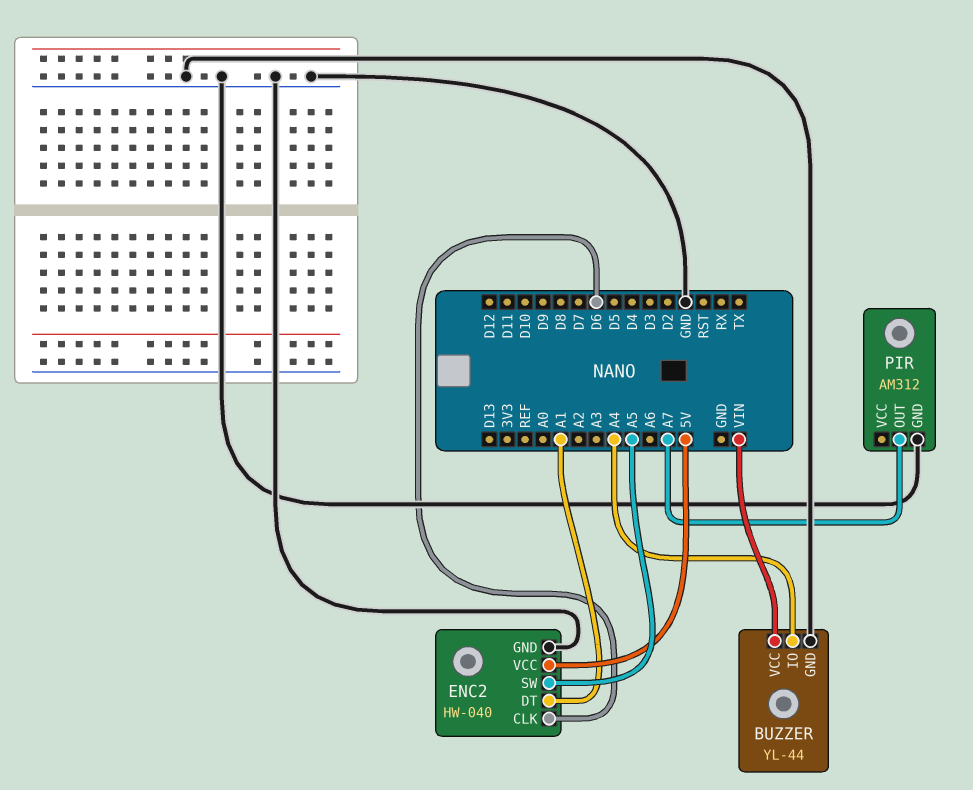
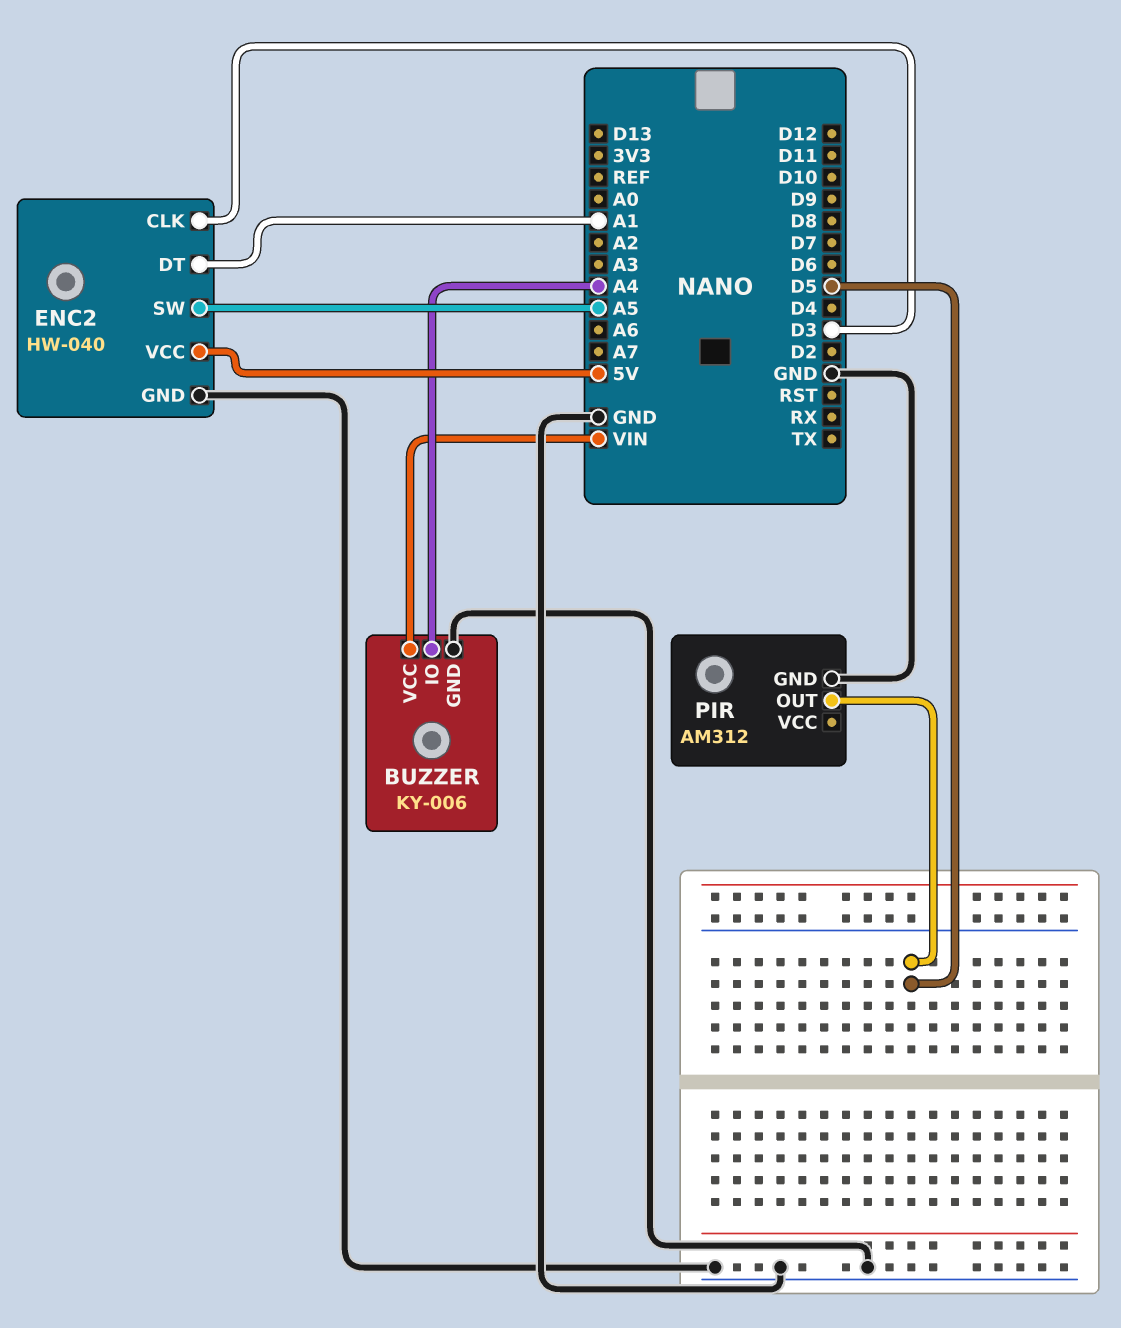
BUZZER: YL-44 -> KY-006
ENC2 pin CLK: D6 -> D3
PIR pin OUT: A7 -> D5

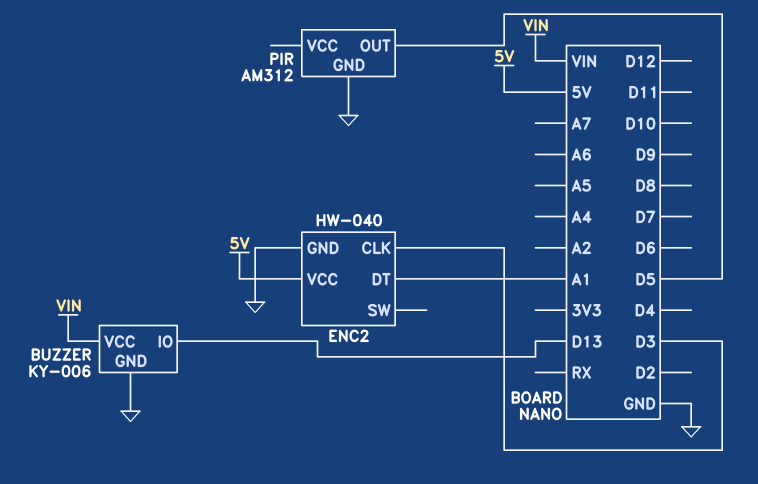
BUZZER pin IO: A4 -> D13
ENC2 pin SW: A5 -> none

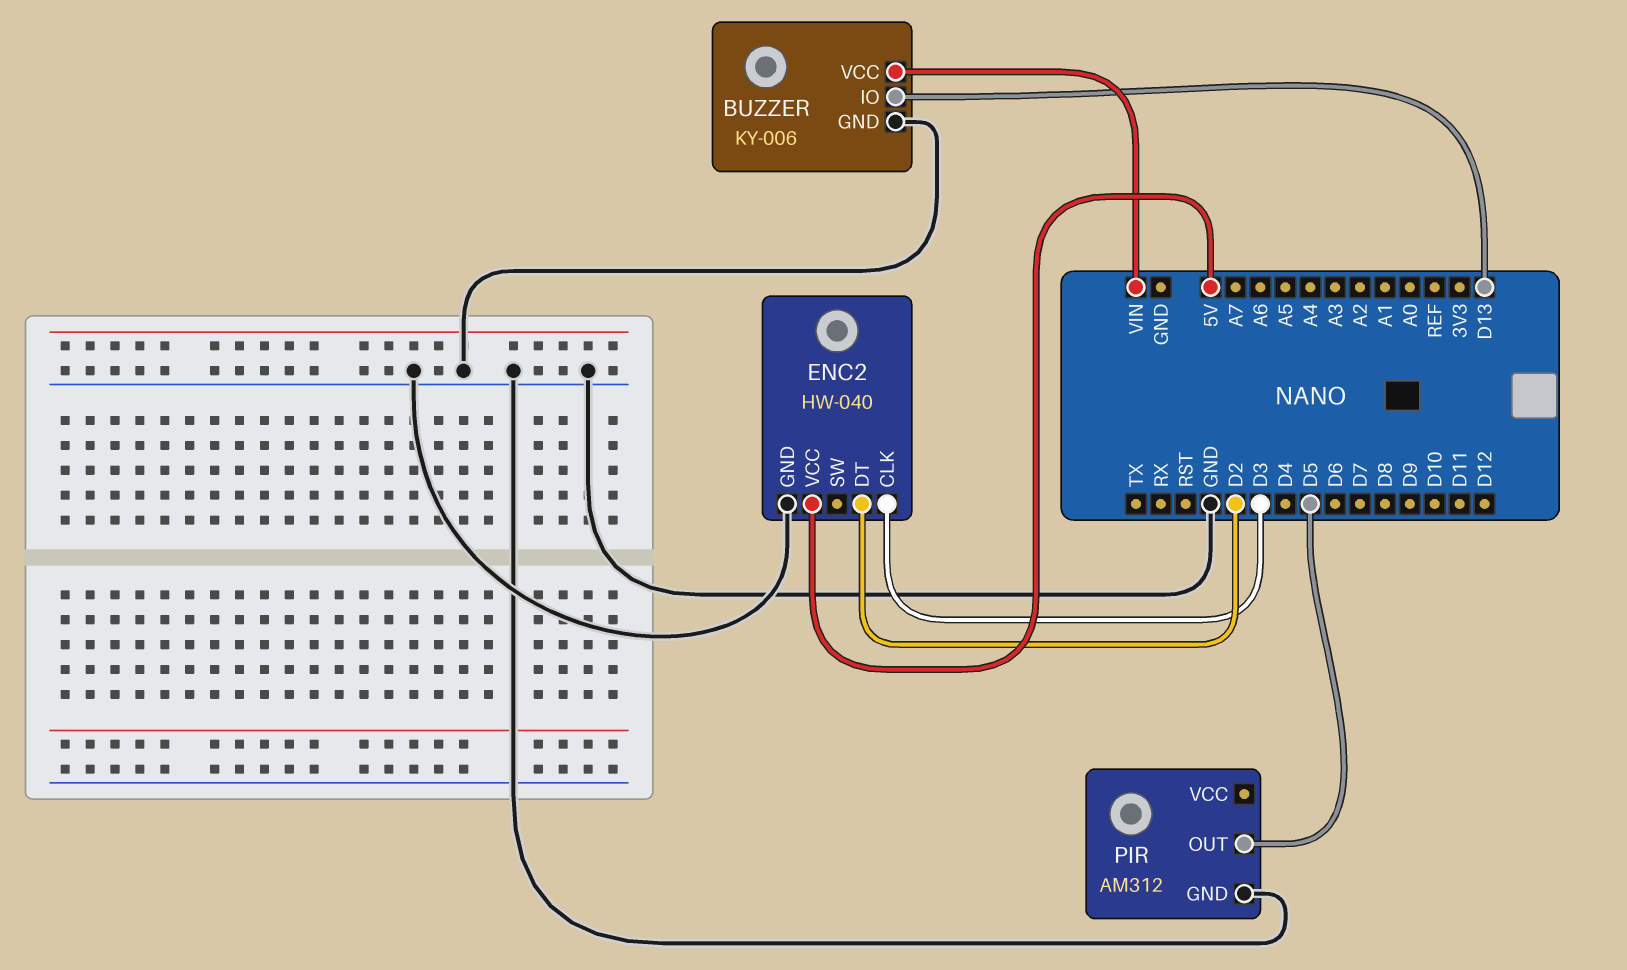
ENC2 pin DT: A1 -> D2

